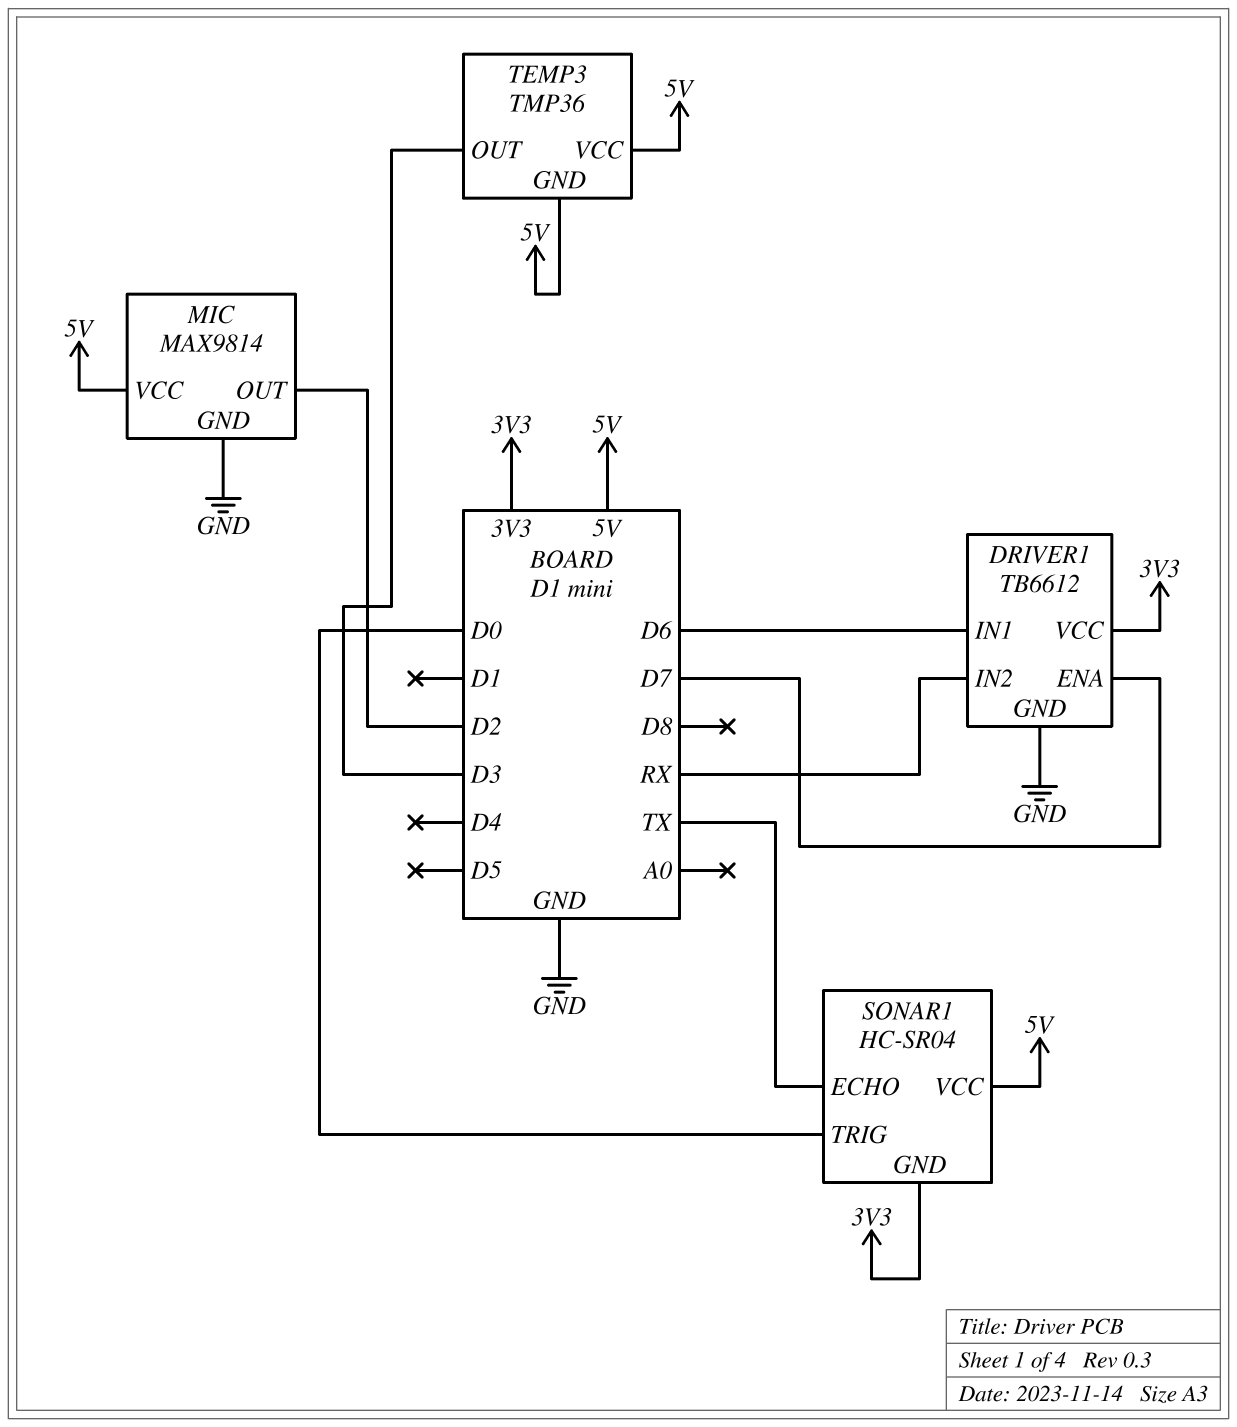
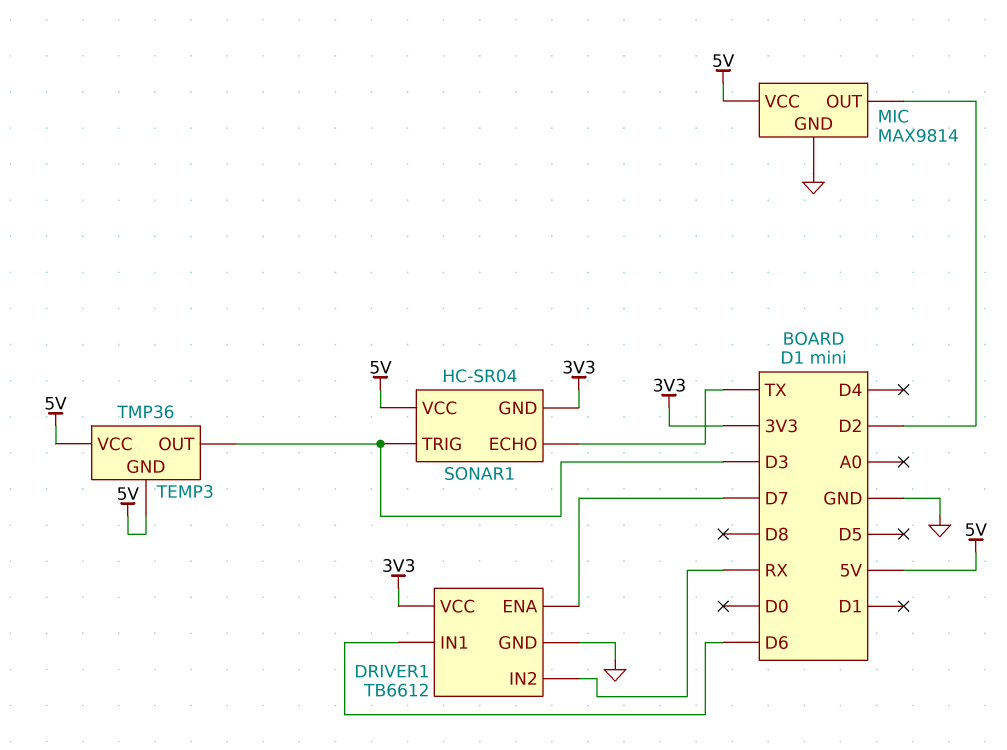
SONAR1 pin TRIG: D0 -> D3

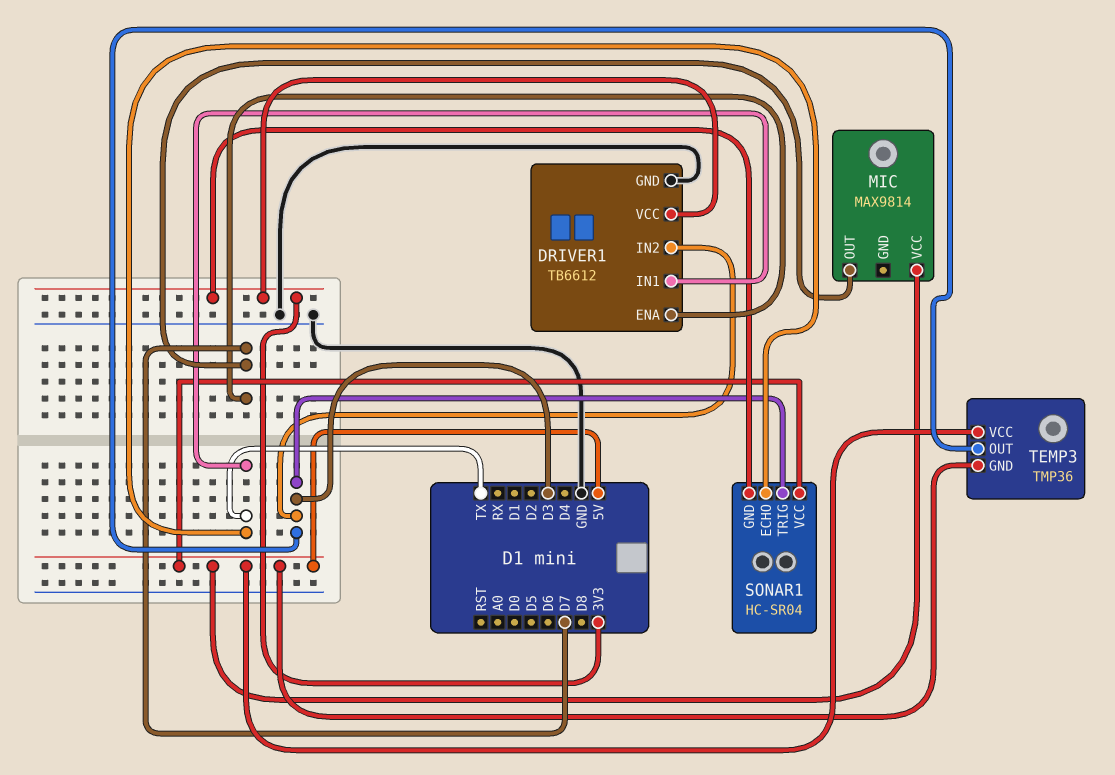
DRIVER1 pin IN1: D6 -> TX
DRIVER1 pin IN2: RX -> D3
MIC pin GND: GND -> none
MIC pin OUT: D2 -> D7

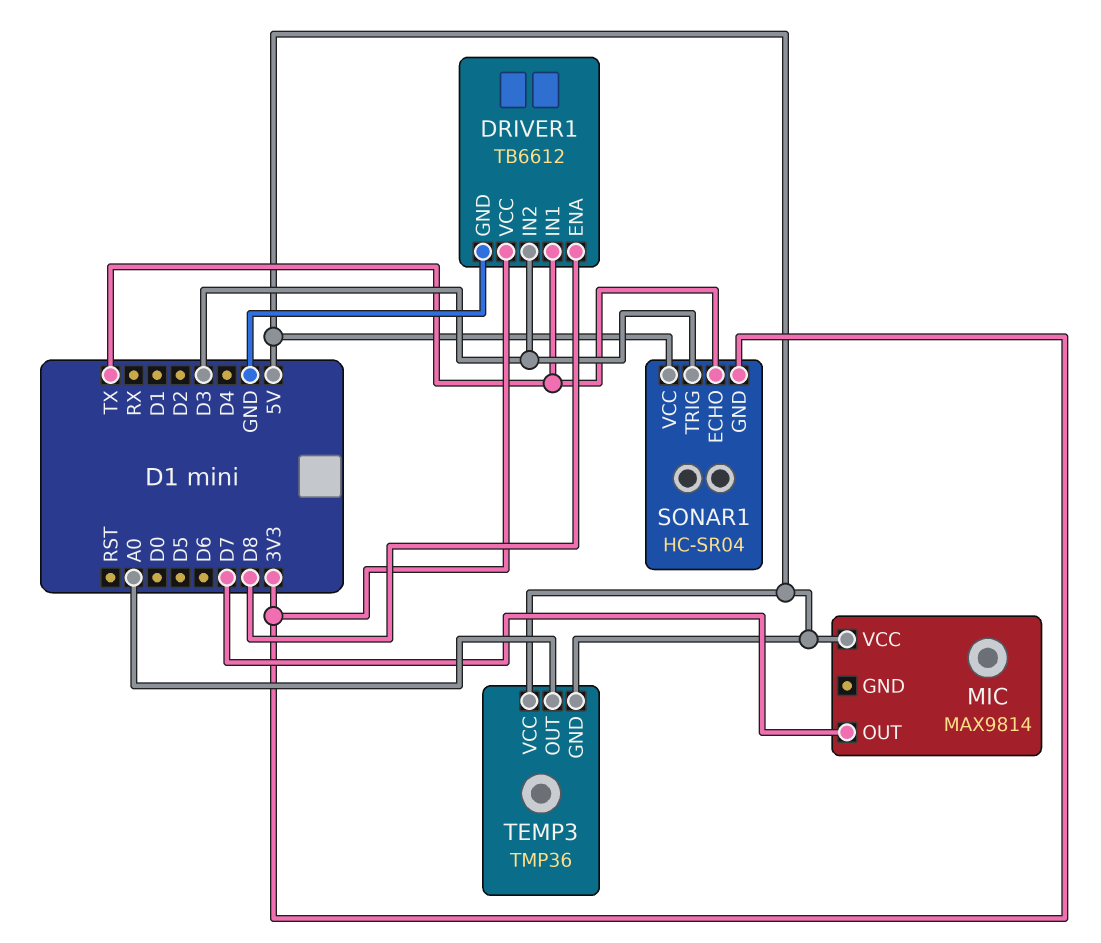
DRIVER1 pin ENA: D7 -> D8
TEMP3 pin OUT: D3 -> A0

